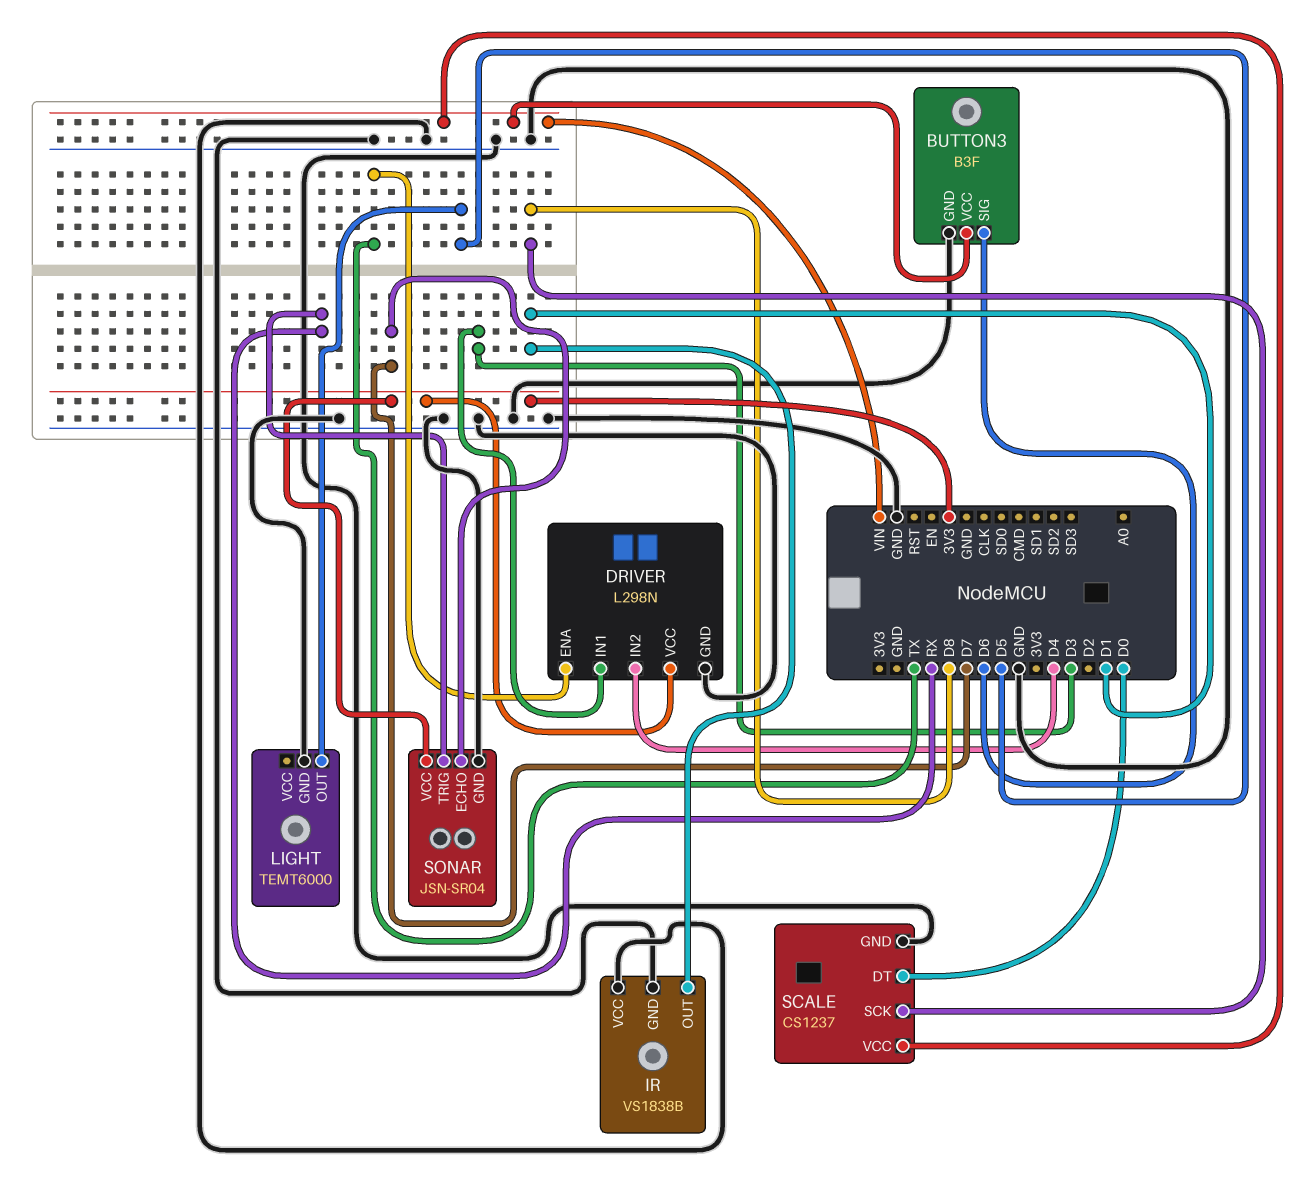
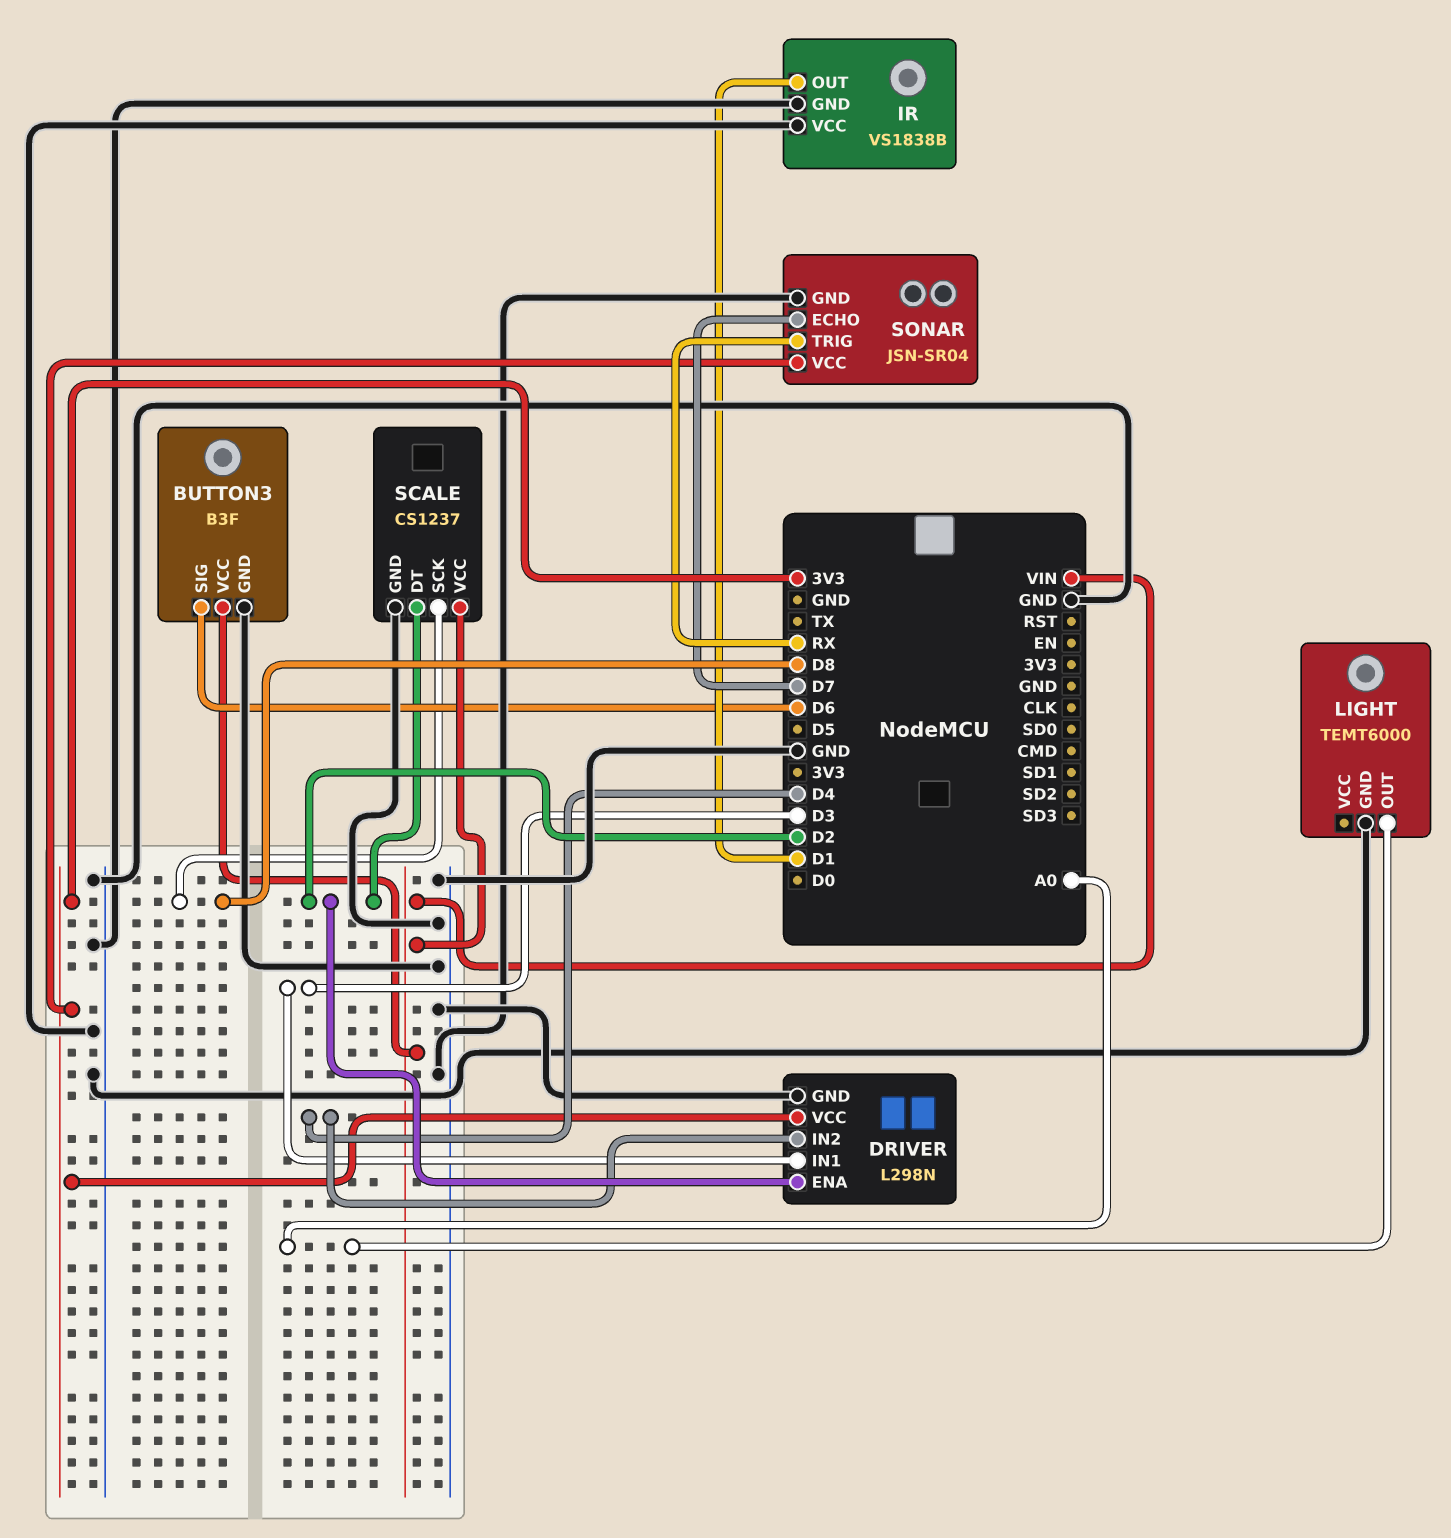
DRIVER pin ENA: TX -> D2
LIGHT pin OUT: D5 -> A0
SCALE pin DT: D0 -> D2

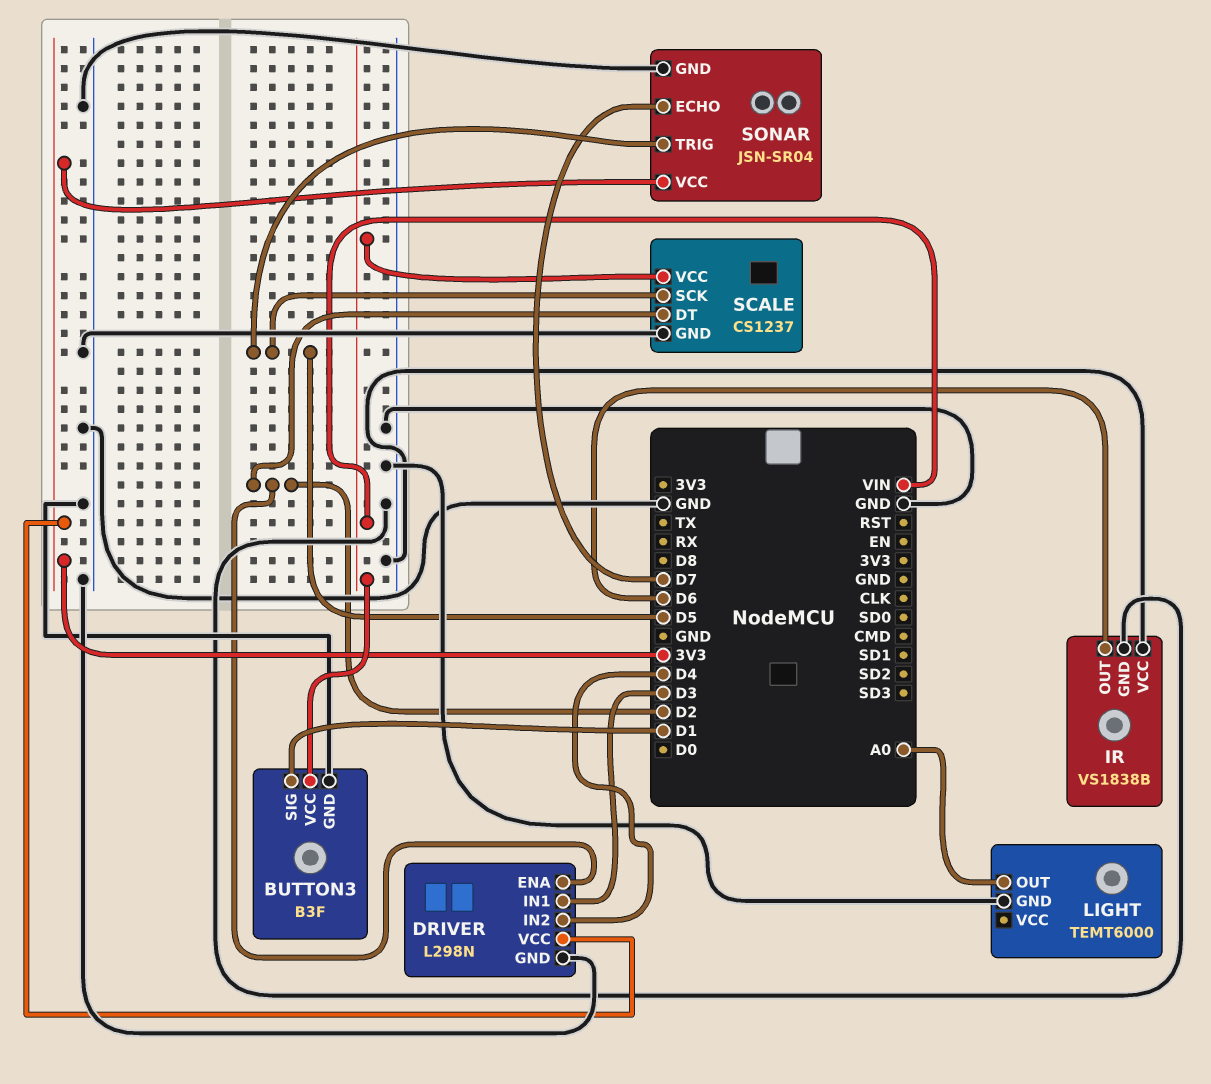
BUTTON3 pin SIG: D6 -> D1
IR pin OUT: D1 -> D6
SCALE pin SCK: D8 -> D5
SONAR pin TRIG: RX -> D5

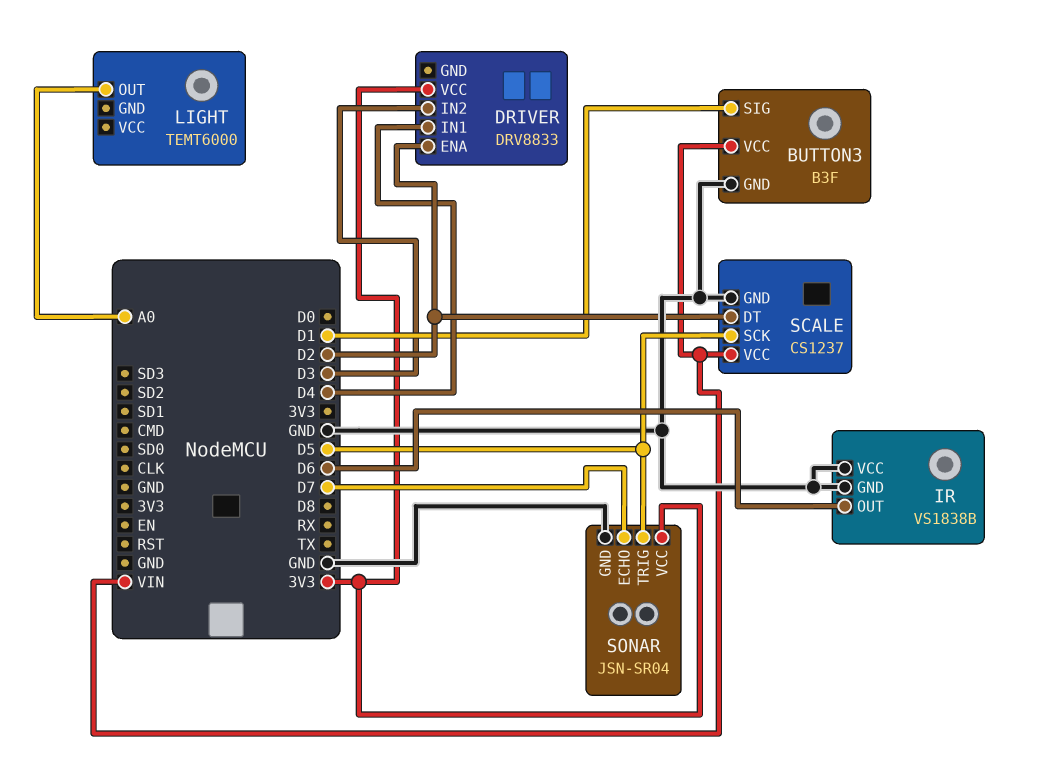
DRIVER: L298N -> DRV8833
DRIVER pin GND: GND -> none
DRIVER pin IN1: D3 -> D4
DRIVER pin IN2: D4 -> D3
LIGHT pin GND: GND -> none

